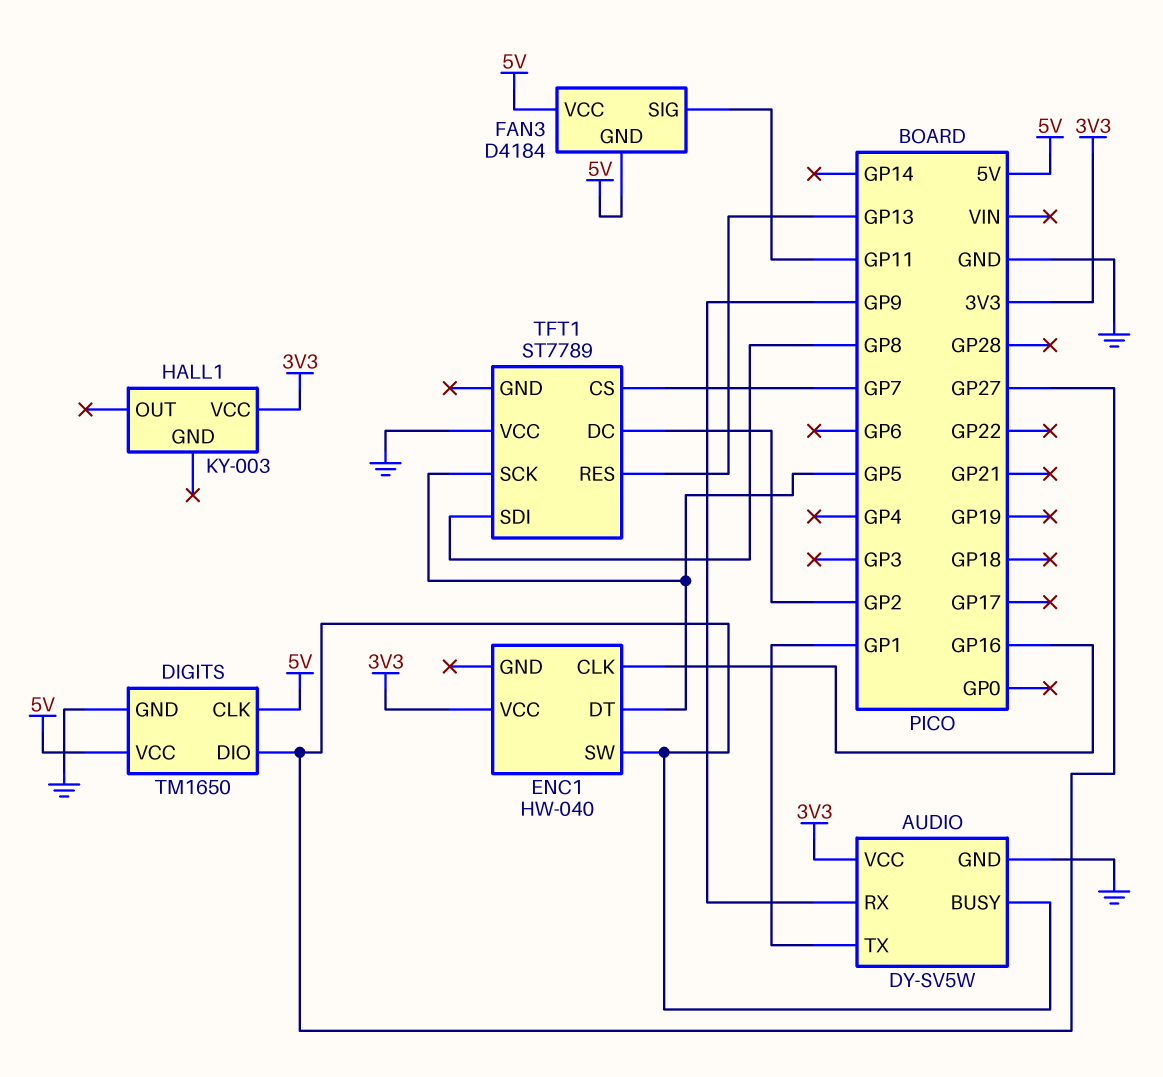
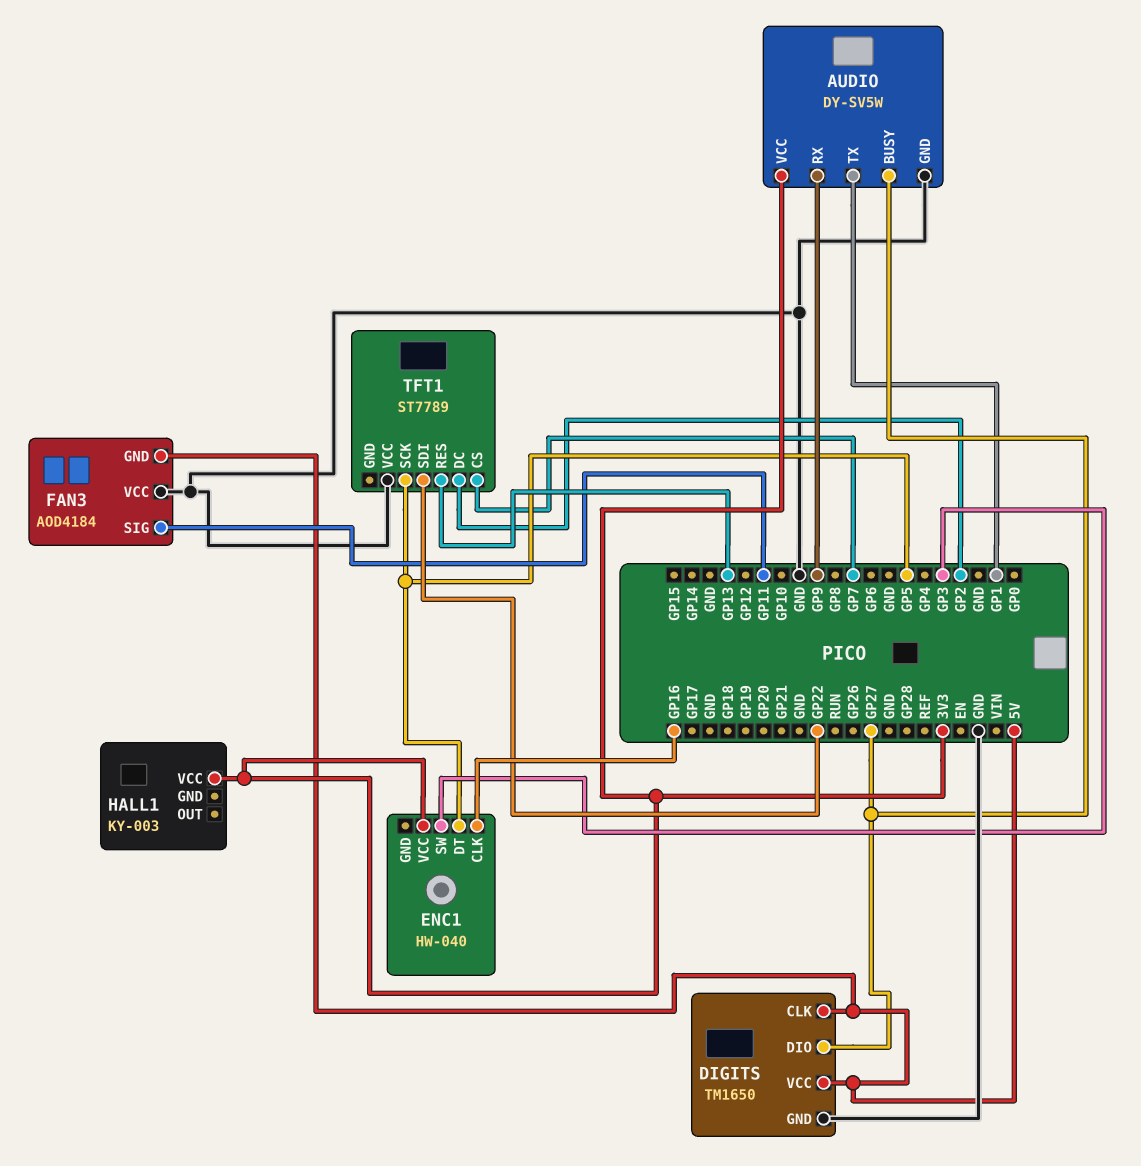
ENC1 pin SW: GP27 -> GP3
FAN3: D4184 -> AOD4184
FAN3 pin VCC: 5V -> GND
TFT1 pin SDI: GP8 -> GP22

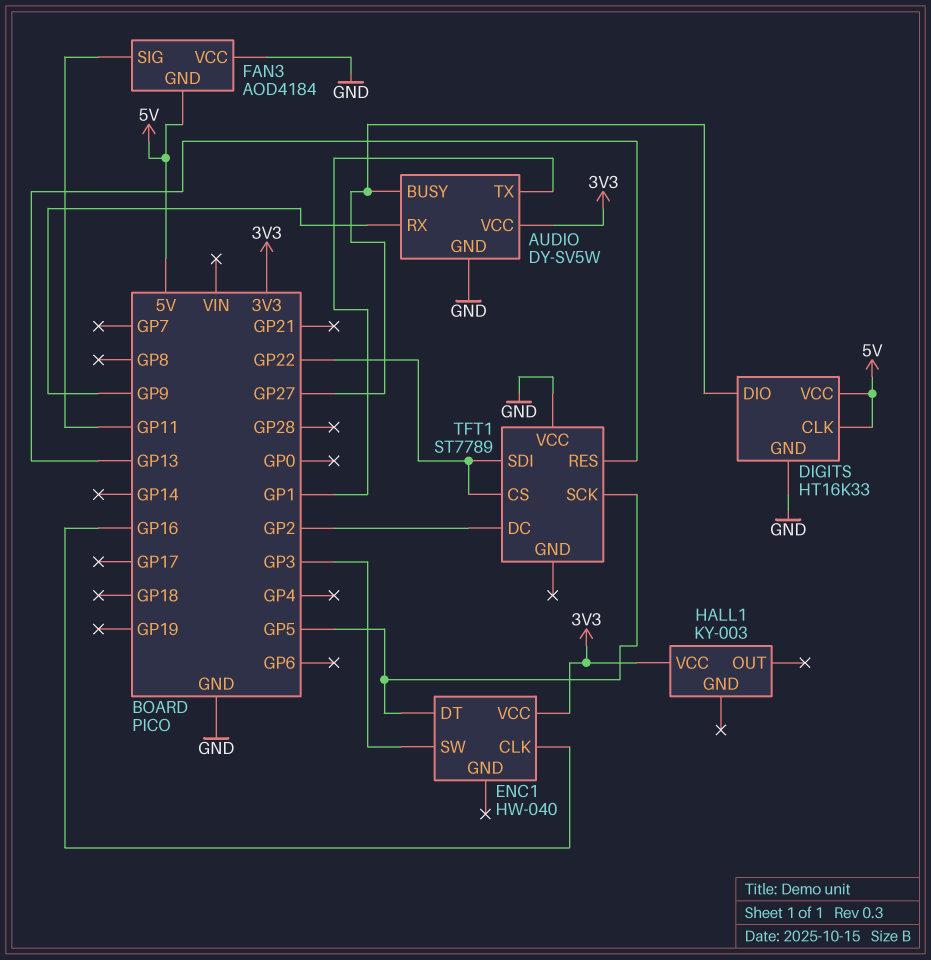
DIGITS: TM1650 -> HT16K33
TFT1 pin CS: GP7 -> GP22

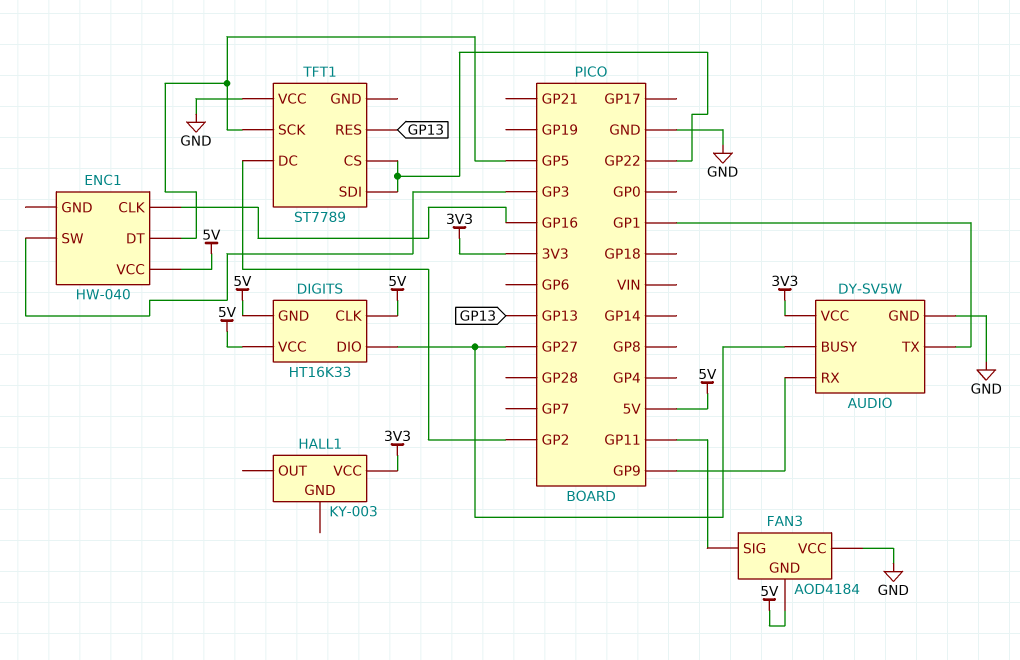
DIGITS pin GND: GND -> 5V
ENC1 pin VCC: 3V3 -> 5V

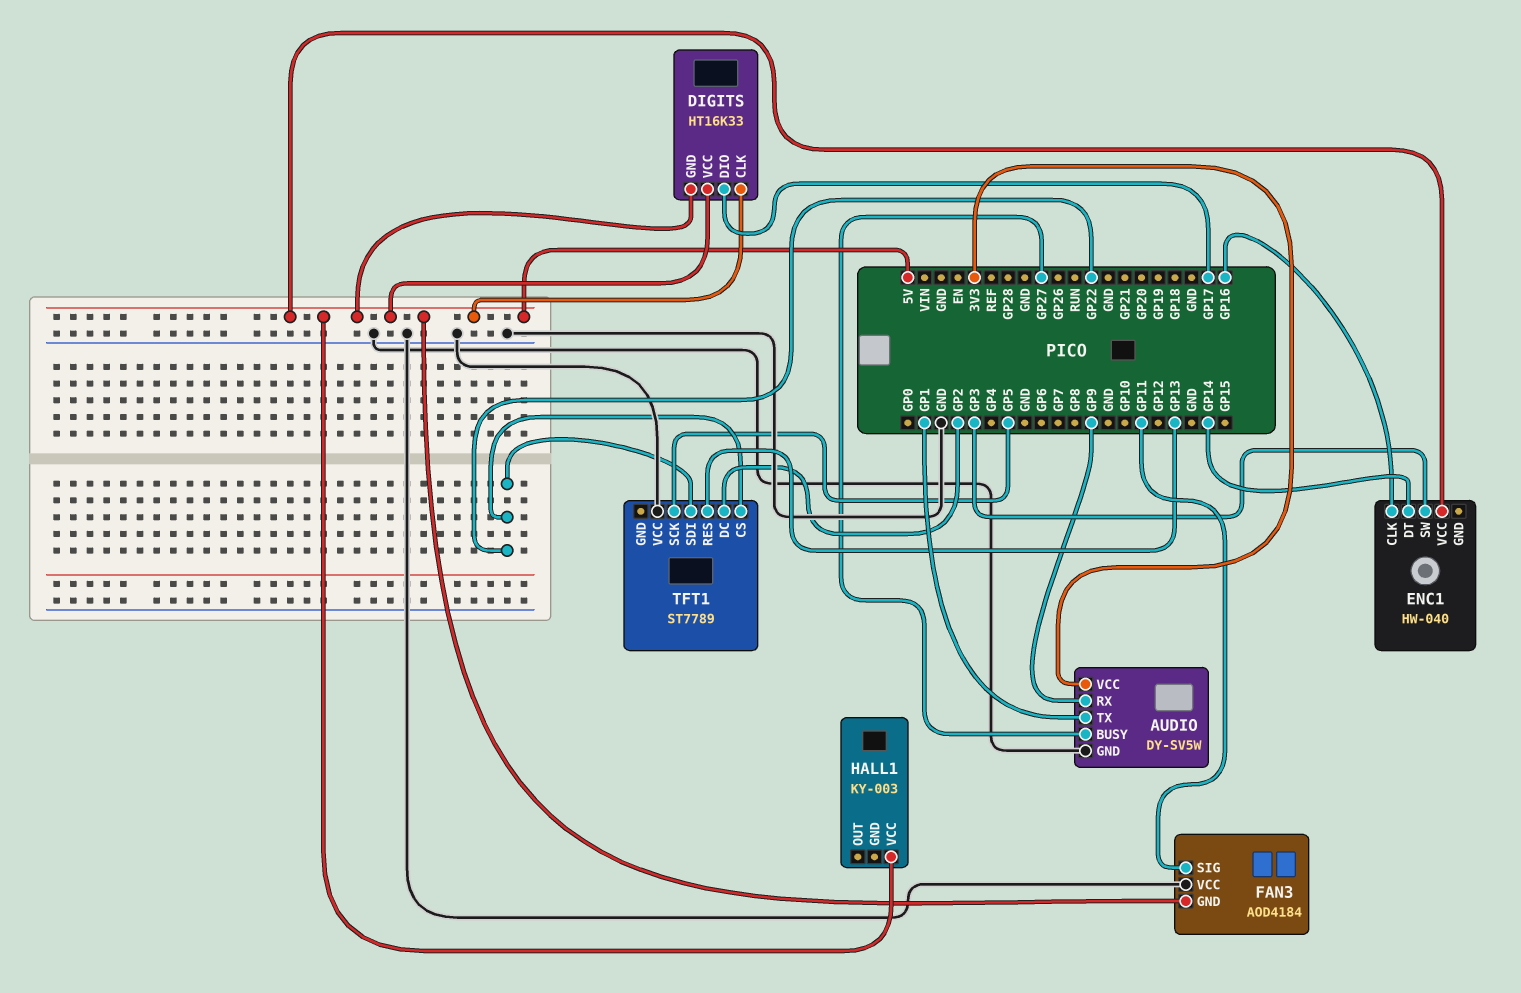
DIGITS pin DIO: GP27 -> GP17
ENC1 pin DT: GP5 -> GP14
HALL1 pin VCC: 3V3 -> 5V

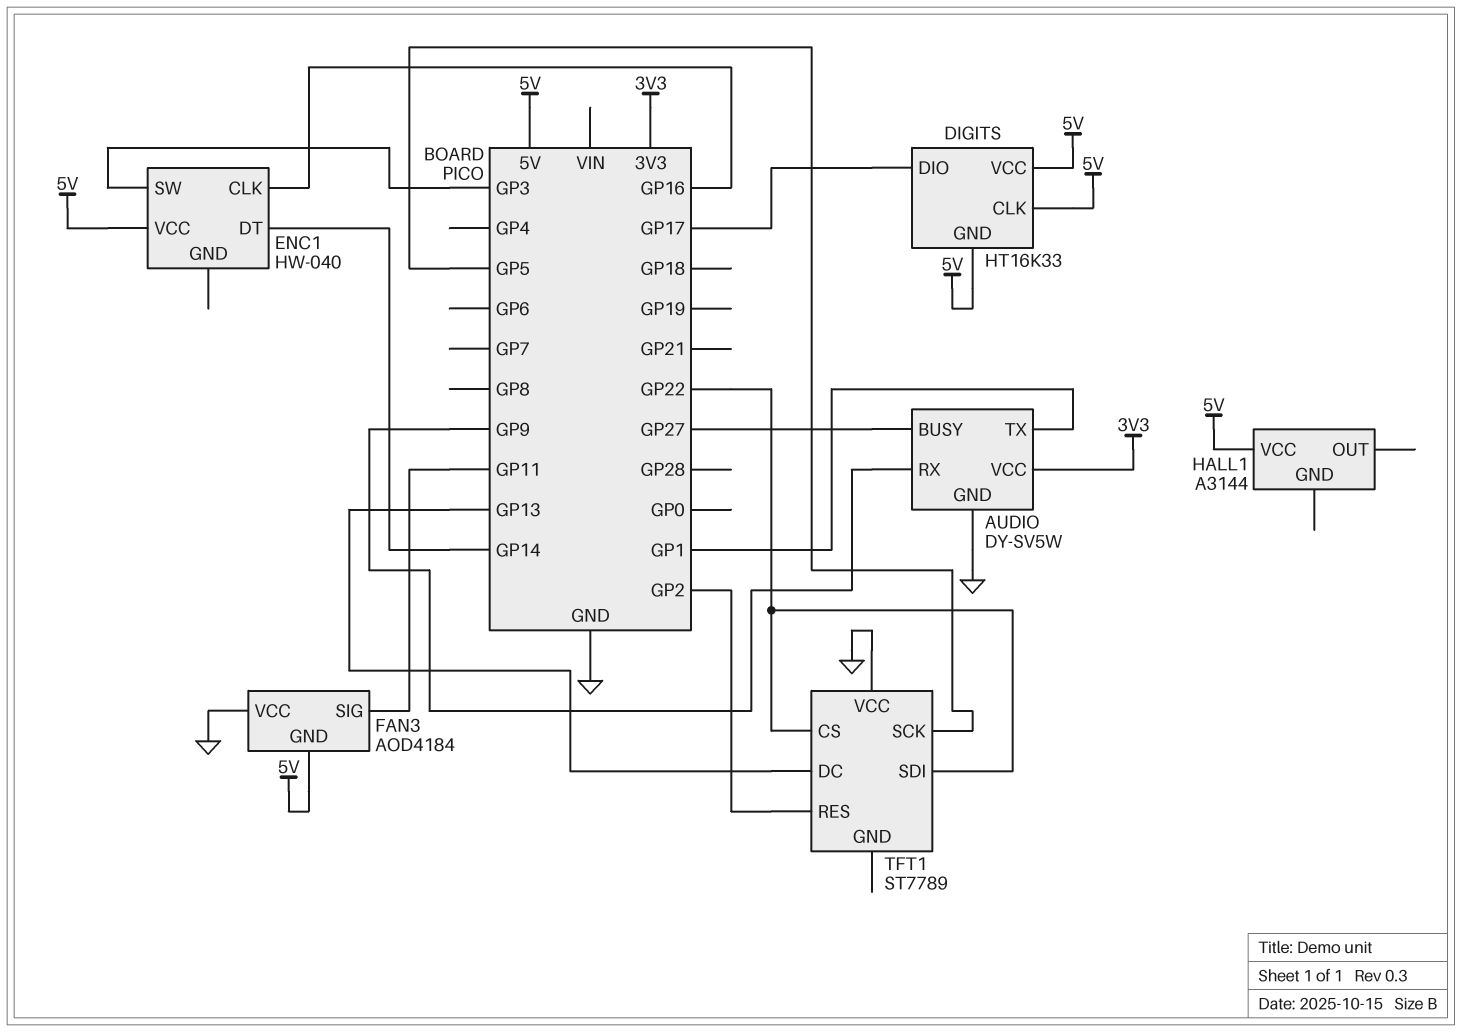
HALL1: KY-003 -> A3144
TFT1 pin DC: GP2 -> GP13
TFT1 pin RES: GP13 -> GP2

